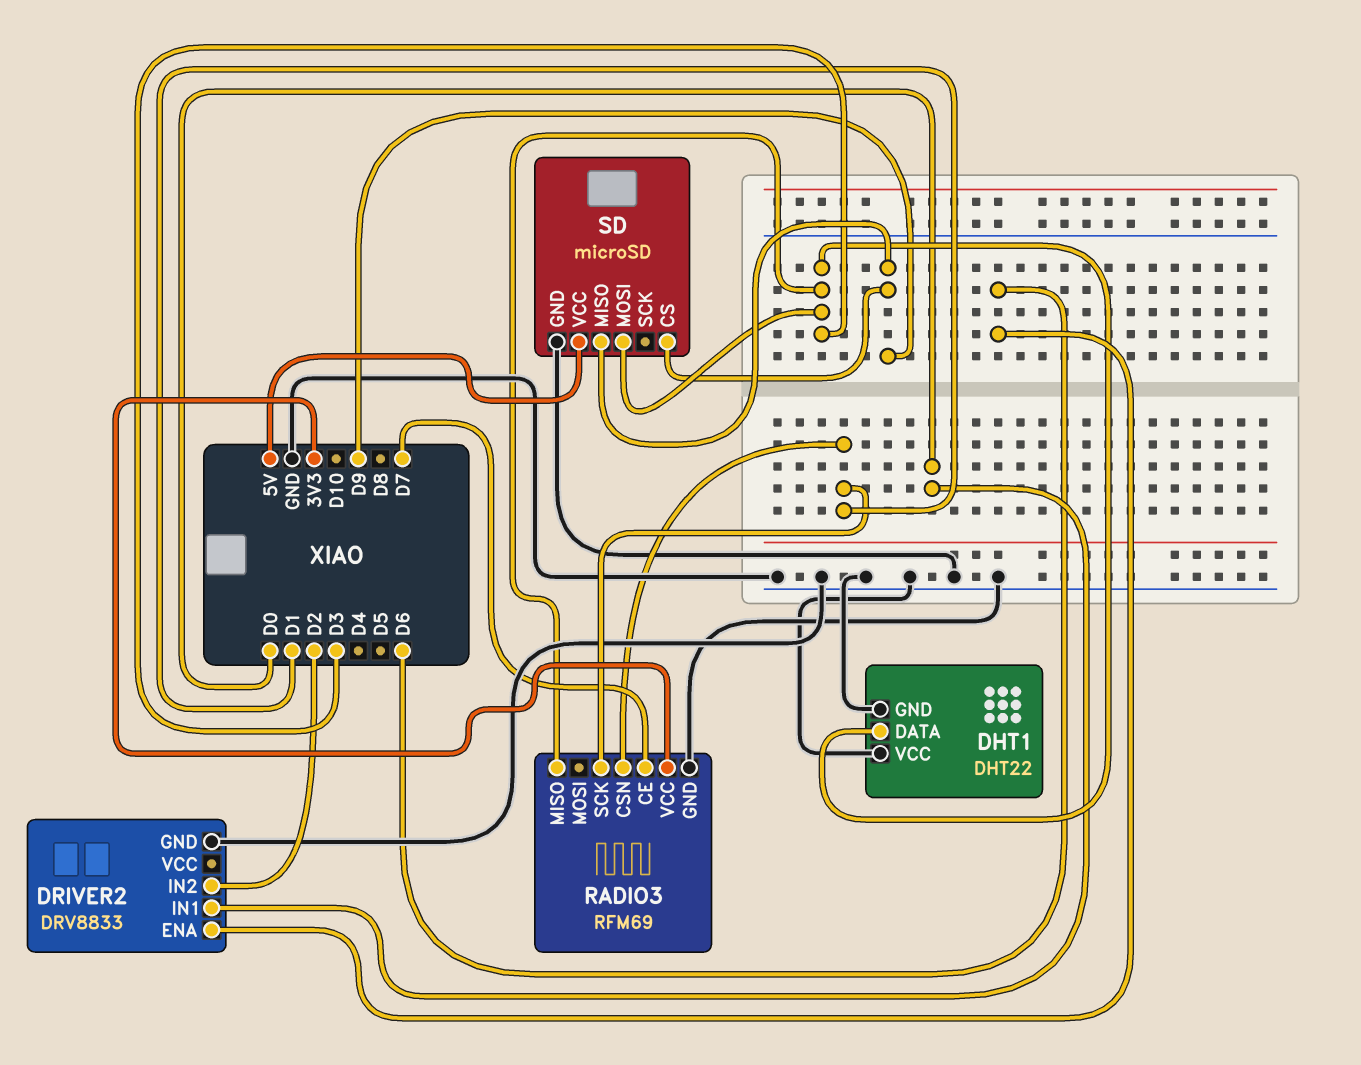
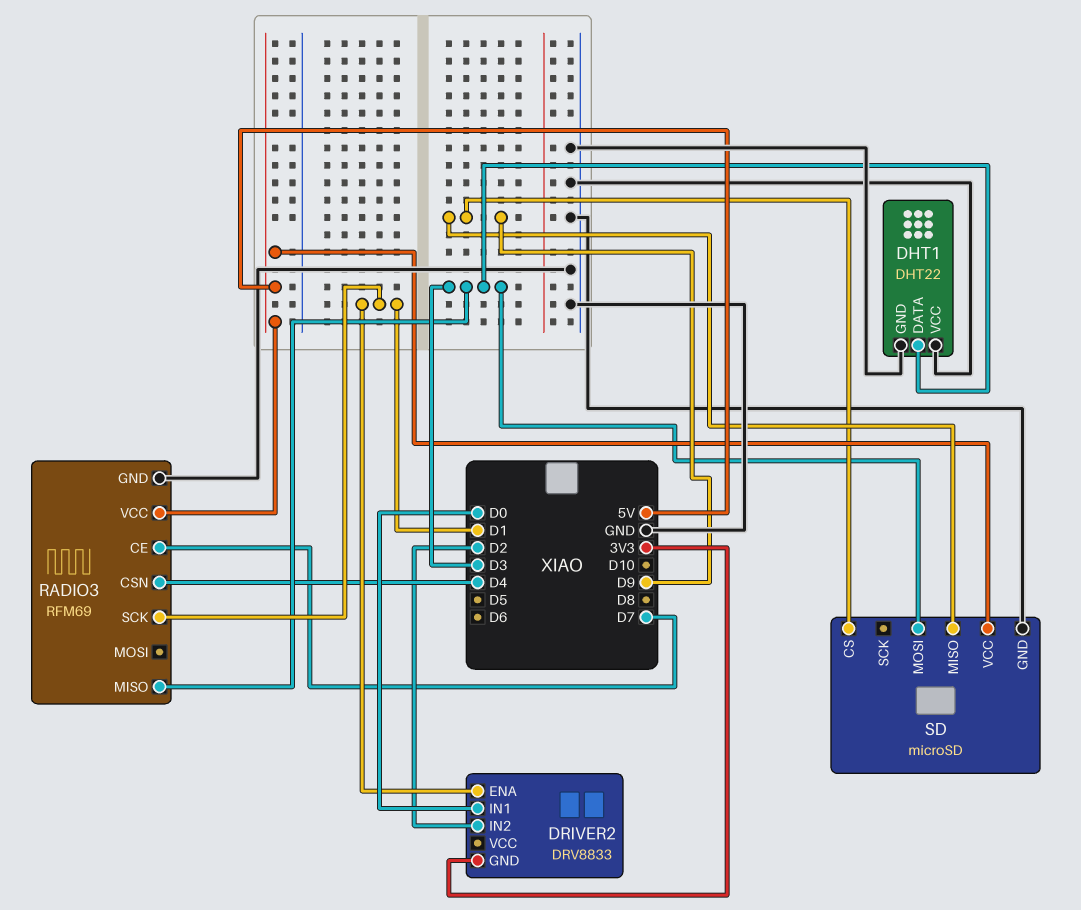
DRIVER2 pin ENA: D6 -> D1
DRIVER2 pin GND: GND -> 3V3
RADIO3 pin CSN: D1 -> D4
RADIO3 pin VCC: 3V3 -> 5V

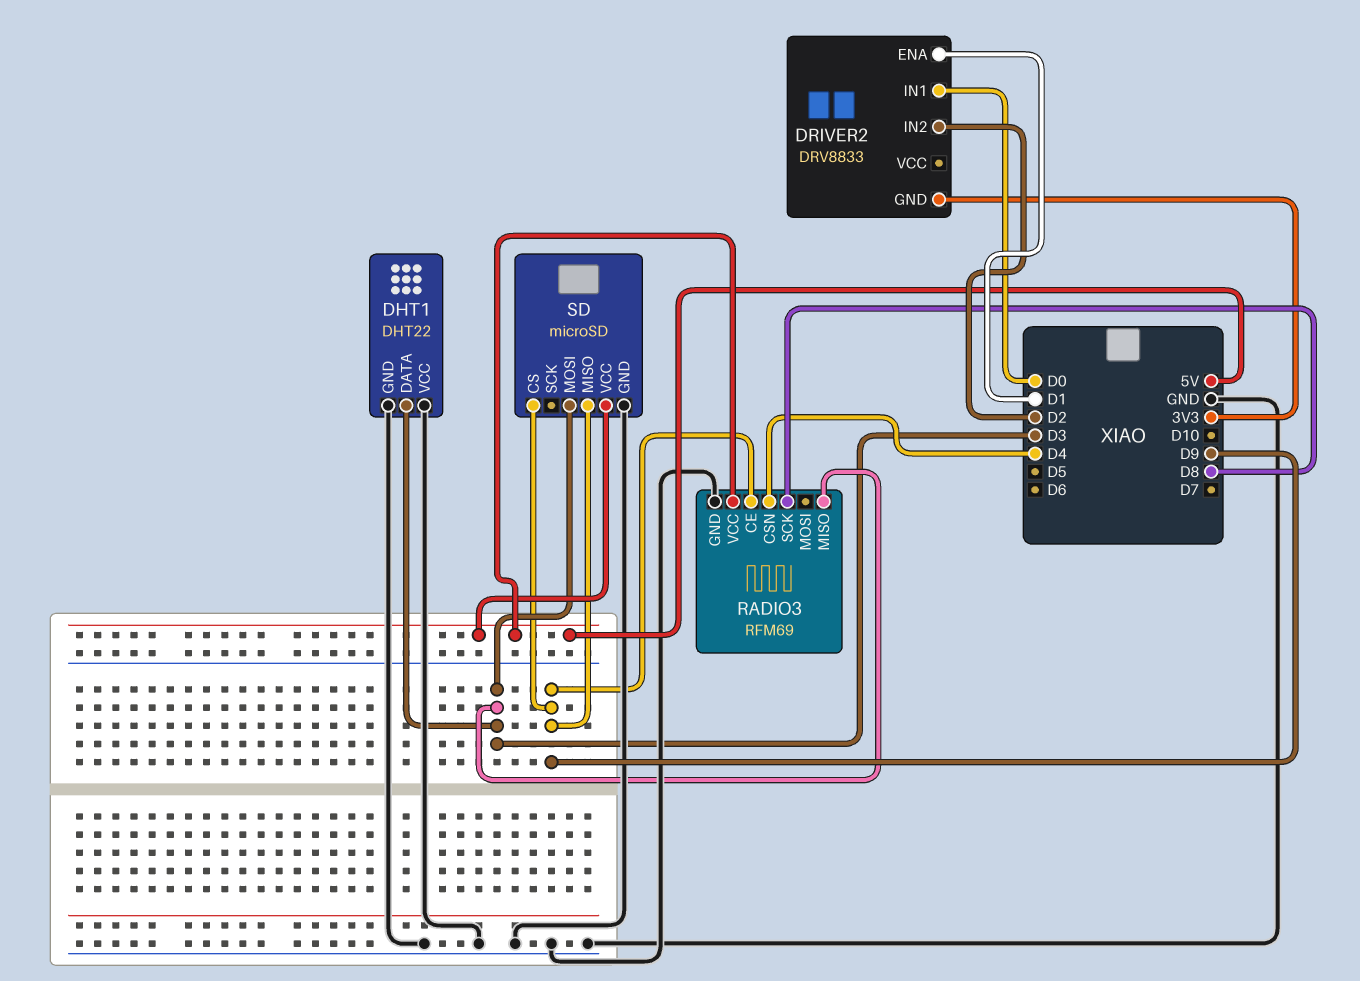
RADIO3 pin CE: D7 -> D9
RADIO3 pin SCK: D1 -> D8

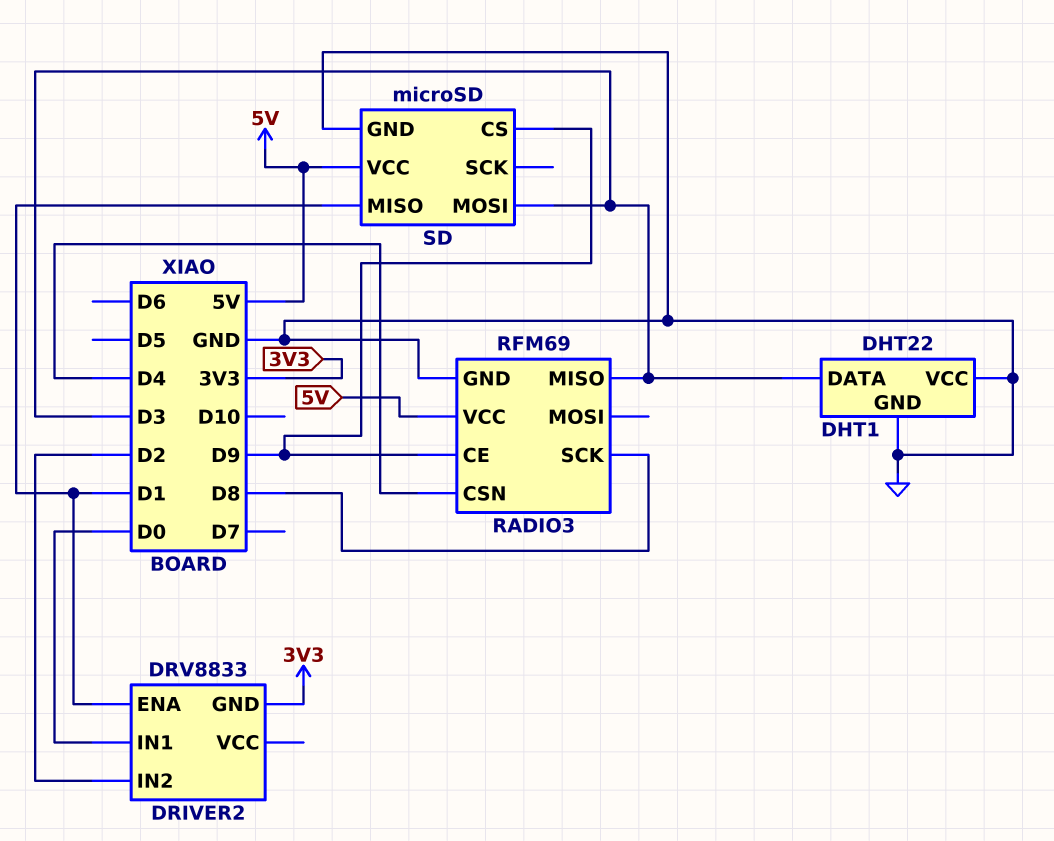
SD pin MISO: D9 -> D1

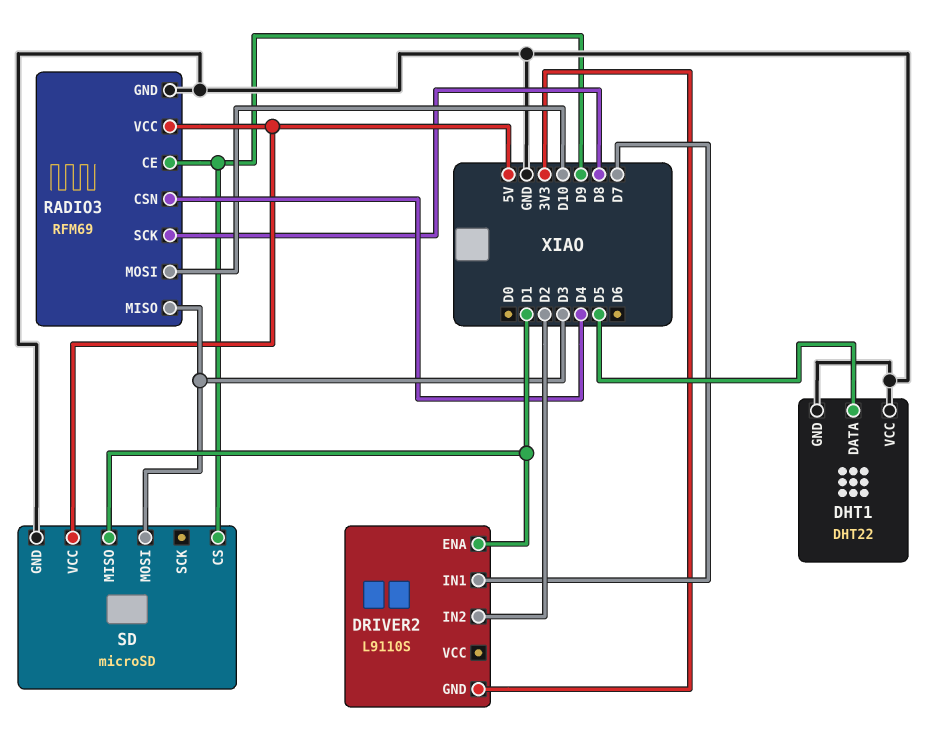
DHT1 pin DATA: D3 -> D5
DRIVER2: DRV8833 -> L9110S
DRIVER2 pin IN1: D0 -> D7
RADIO3 pin MOSI: none -> D10

